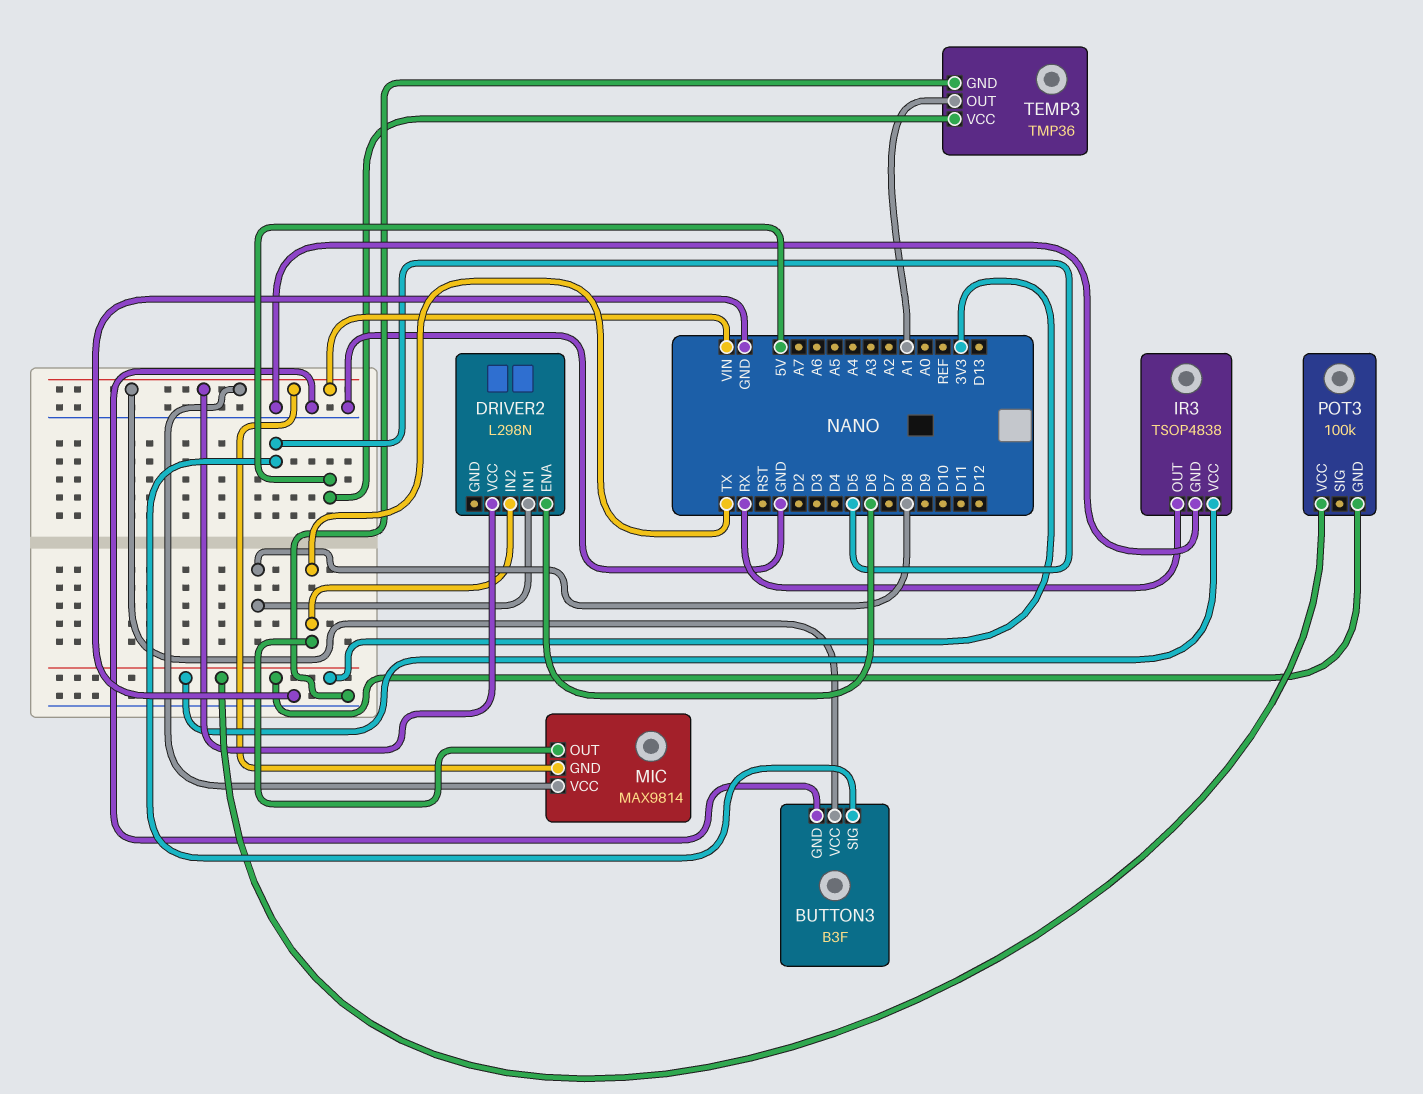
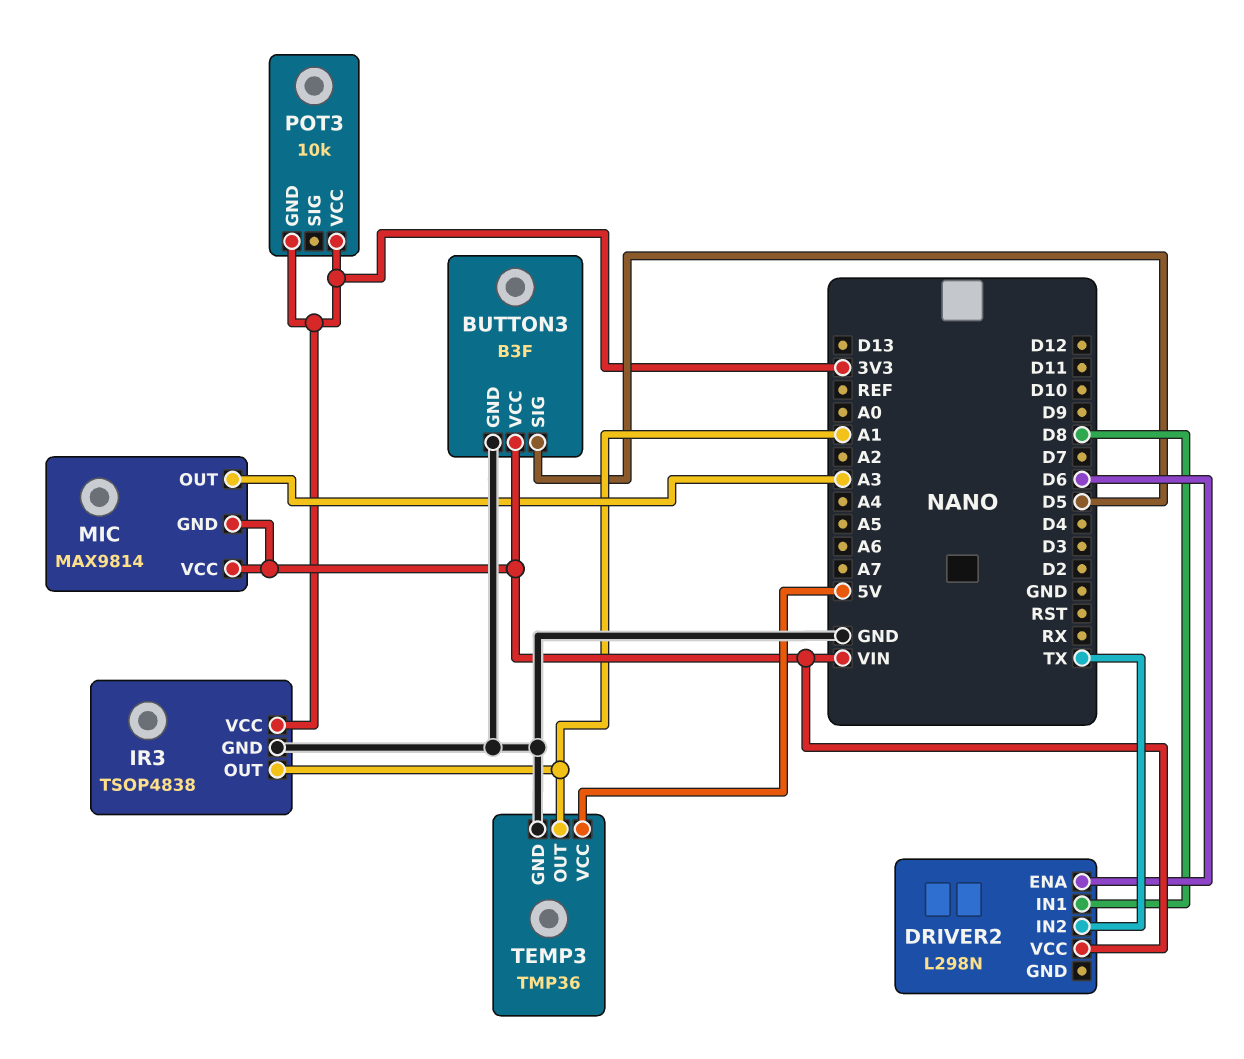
IR3 pin OUT: RX -> A1
MIC pin OUT: TX -> A3
POT3: 100k -> 10k

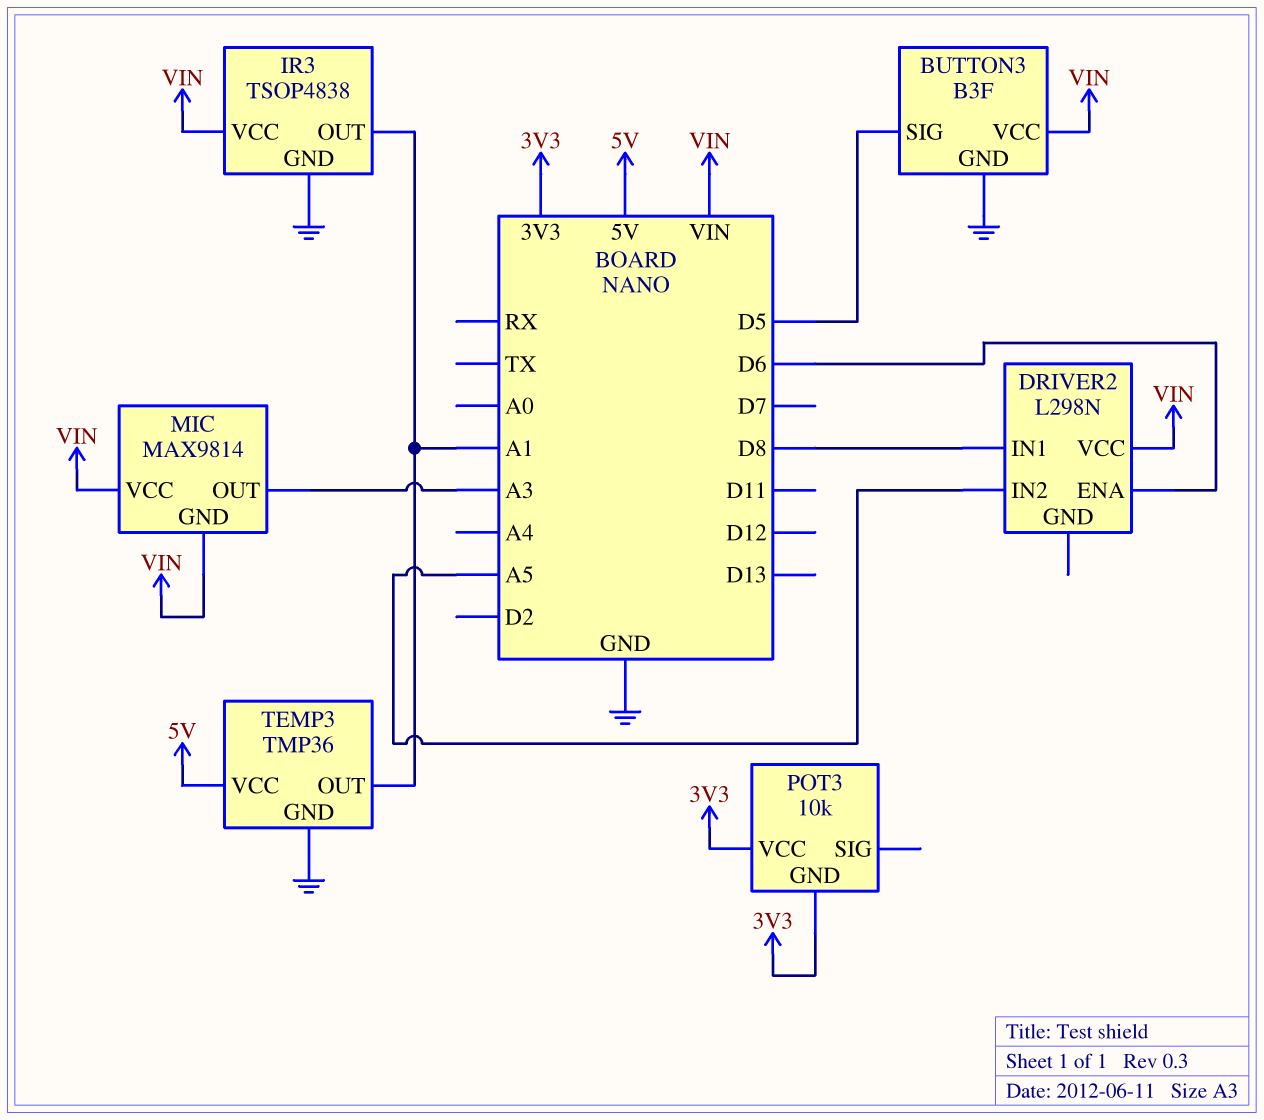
DRIVER2 pin IN2: TX -> A5
IR3 pin VCC: 3V3 -> VIN

